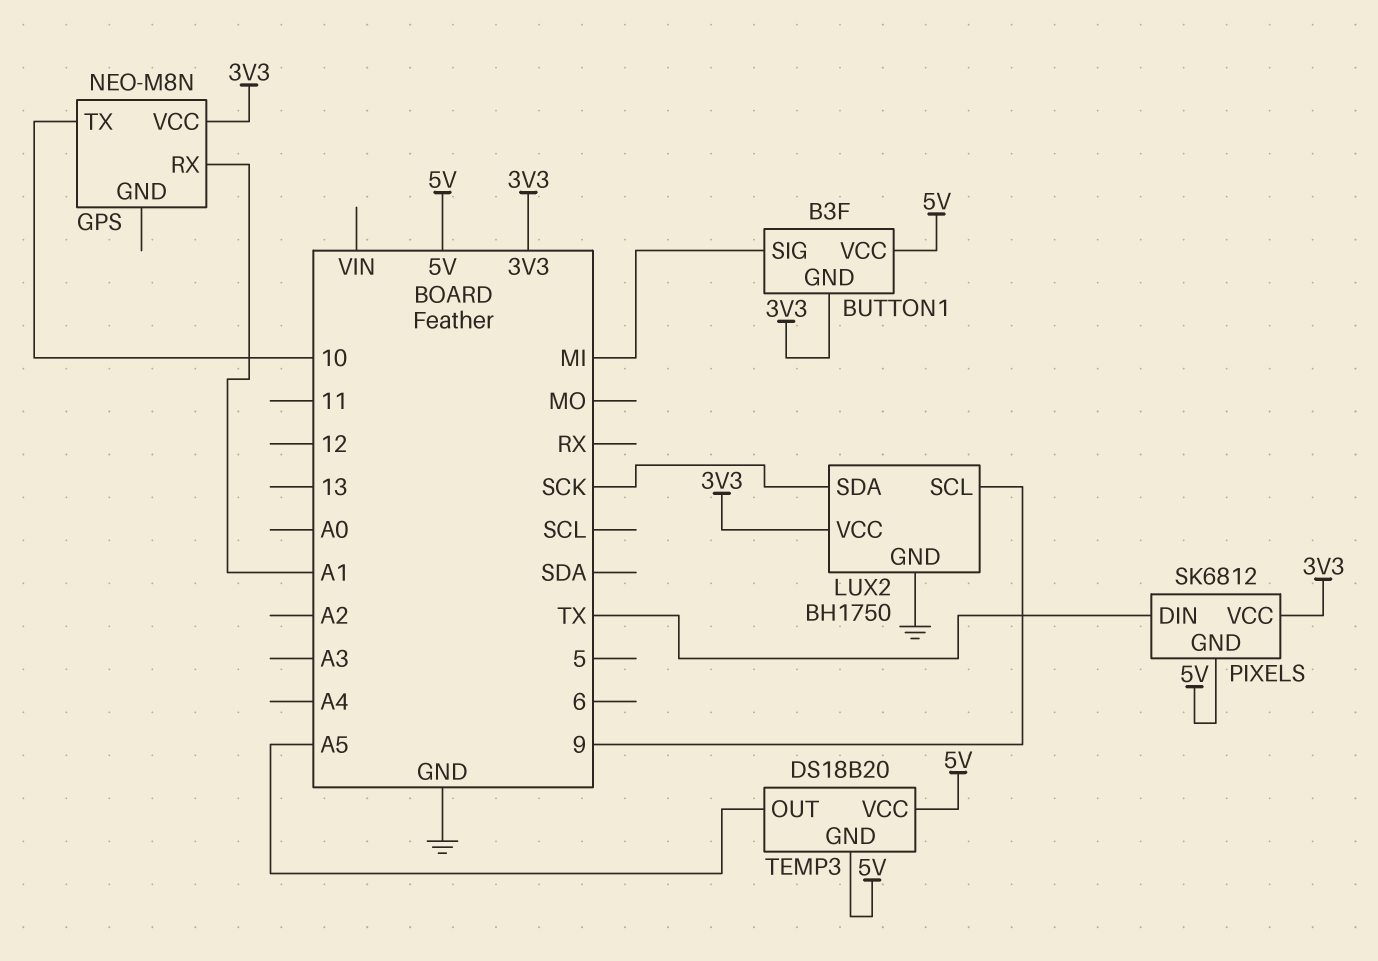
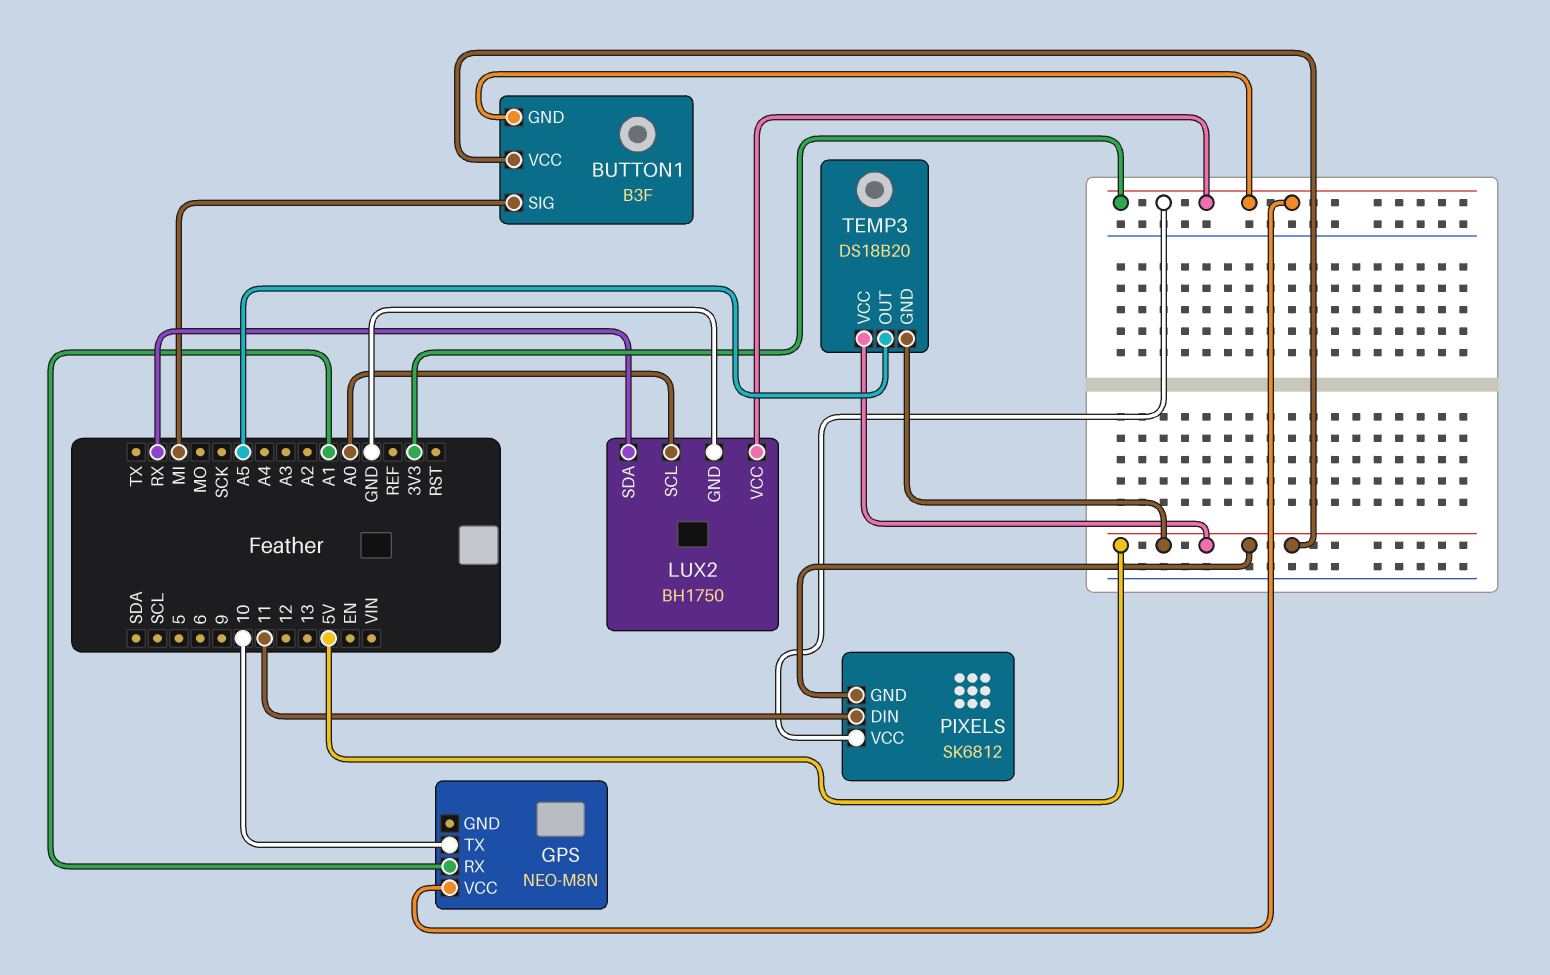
LUX2 pin SCL: 9 -> A0
LUX2 pin SDA: SCK -> RX
PIXELS pin DIN: TX -> 11

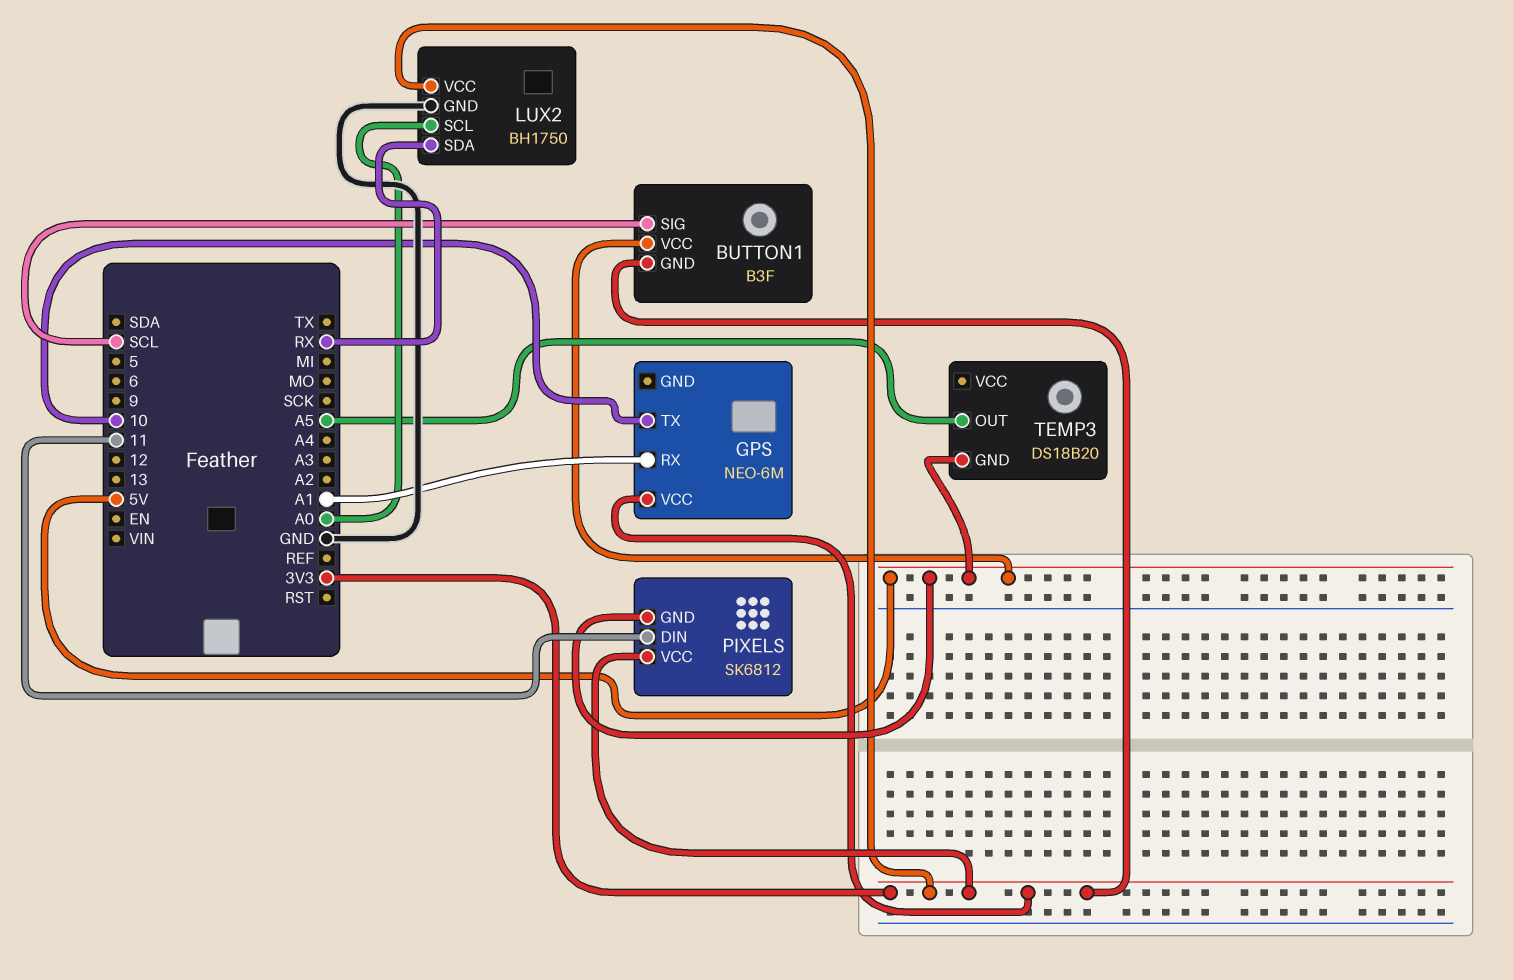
BUTTON1 pin SIG: MI -> SCL
GPS: NEO-M8N -> NEO-6M
TEMP3 pin VCC: 5V -> none

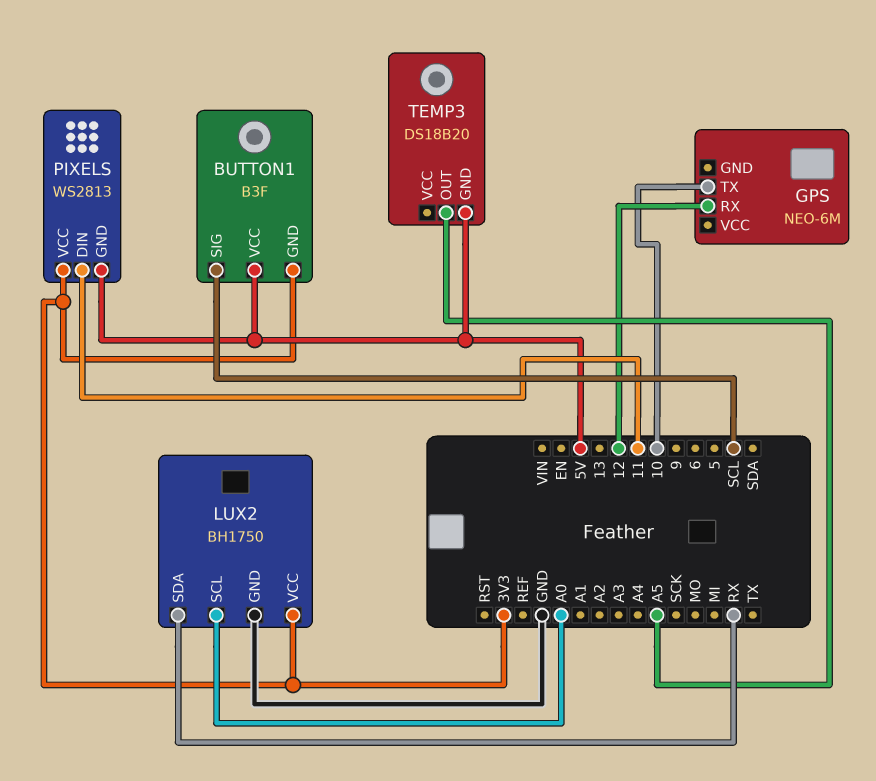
GPS pin RX: A1 -> 12
GPS pin VCC: 3V3 -> none
PIXELS: SK6812 -> WS2813

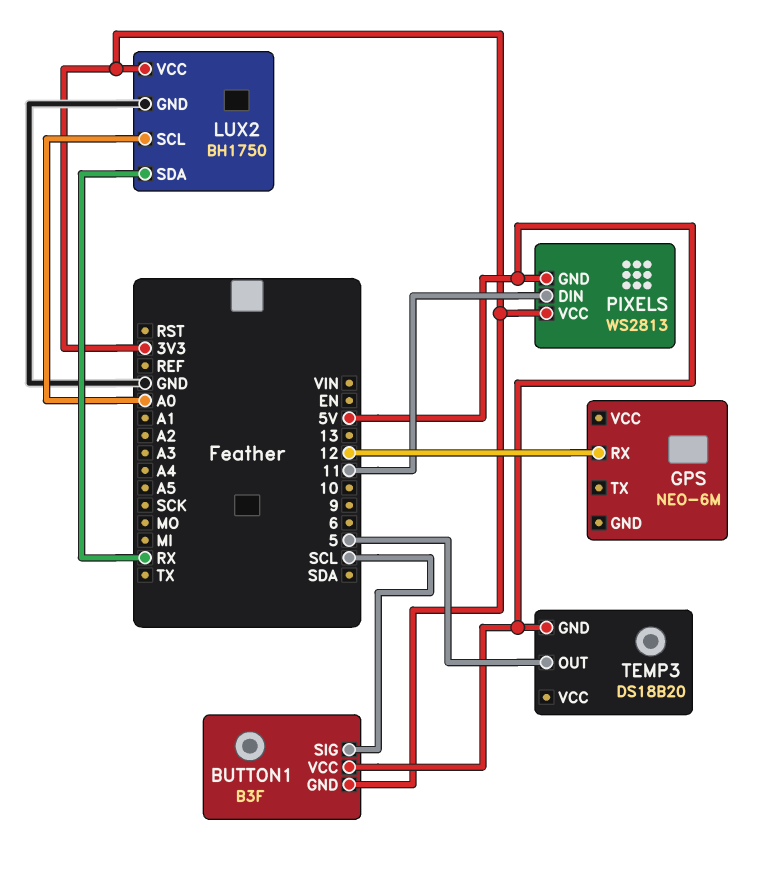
GPS pin TX: 10 -> none
TEMP3 pin OUT: A5 -> 5

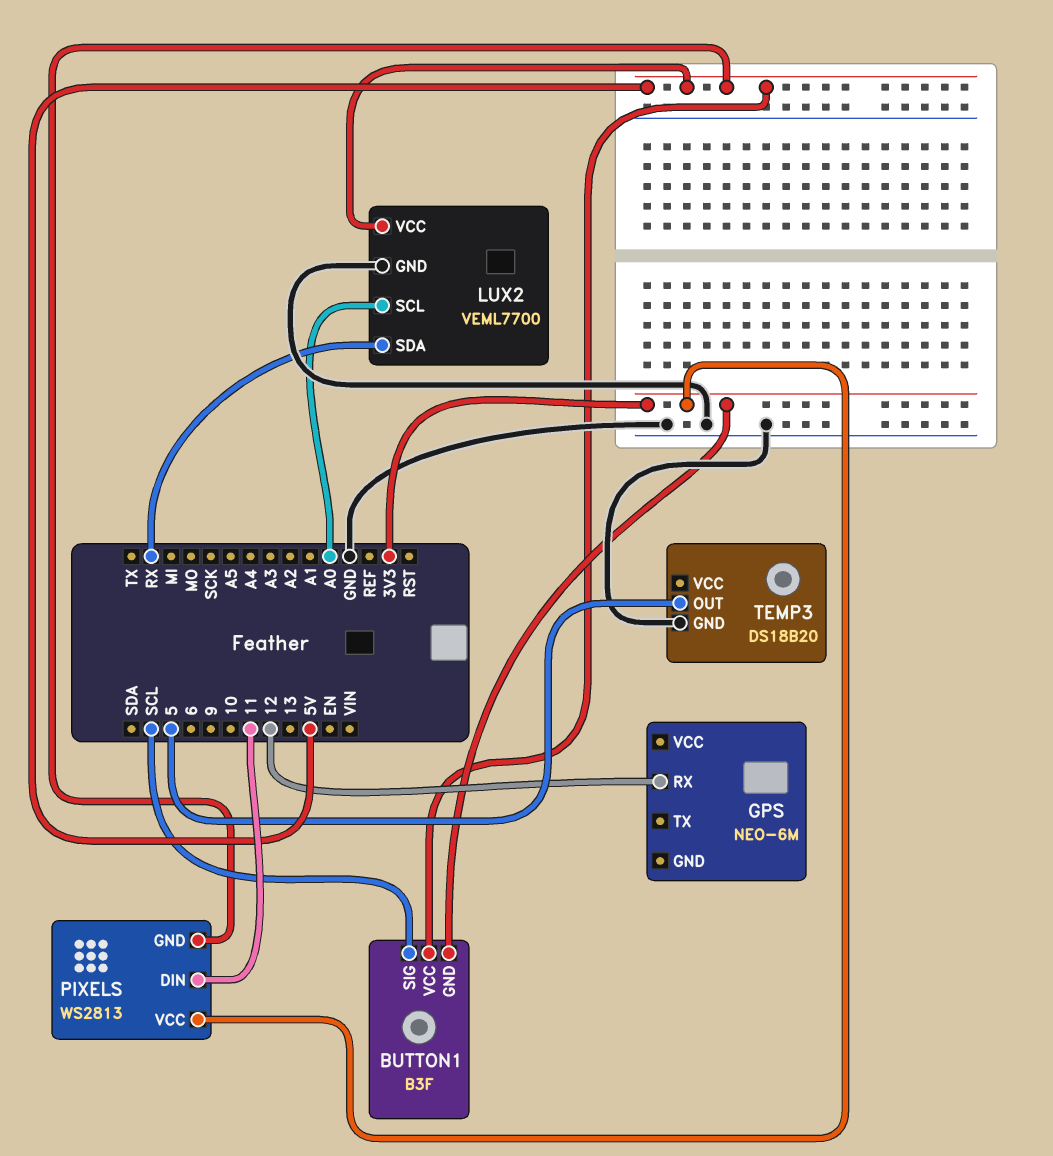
LUX2: BH1750 -> VEML7700
LUX2 pin VCC: 3V3 -> 5V
TEMP3 pin GND: 5V -> GND

